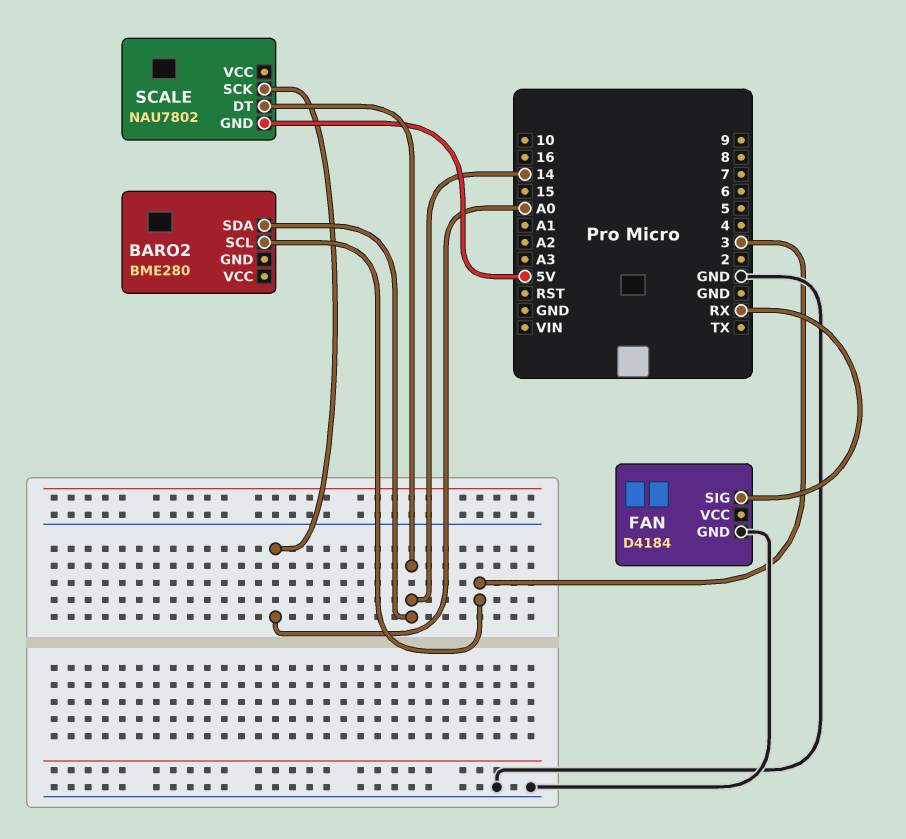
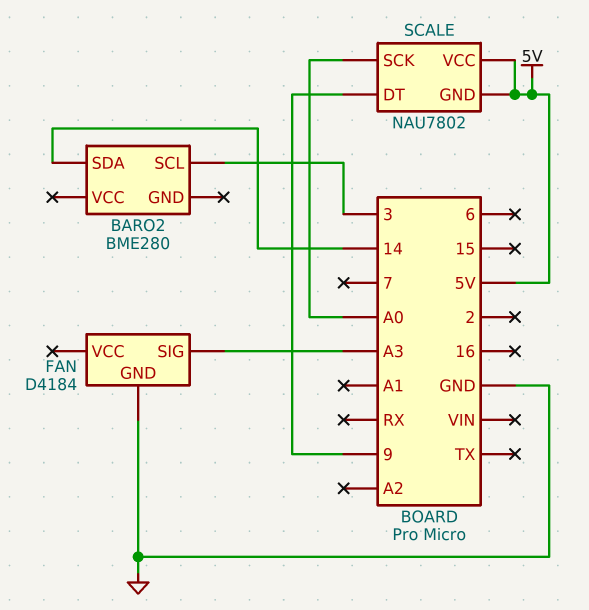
FAN pin SIG: RX -> A3
SCALE pin DT: 14 -> 9
SCALE pin VCC: none -> 5V

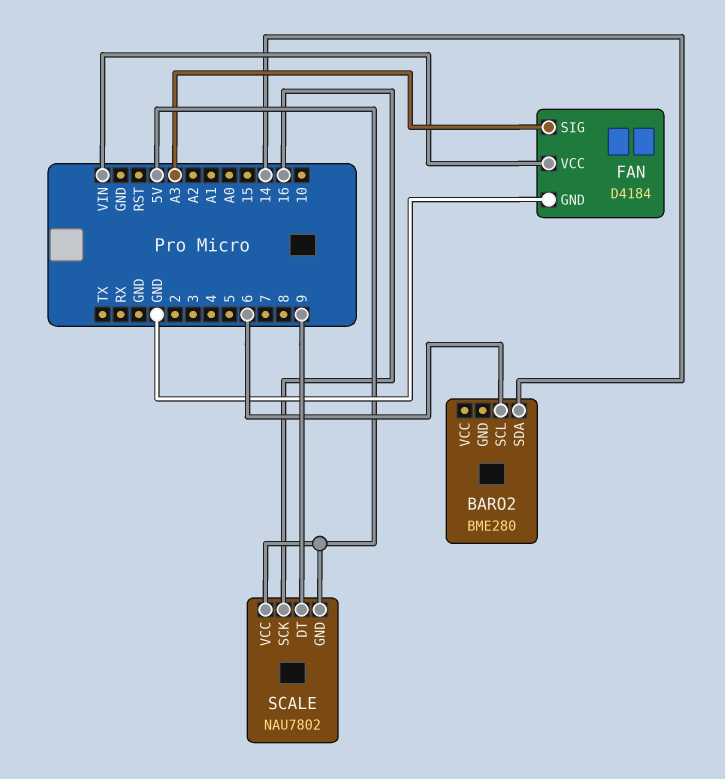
BARO2 pin SCL: 3 -> 6
FAN pin VCC: none -> VIN
SCALE pin SCK: A0 -> 16

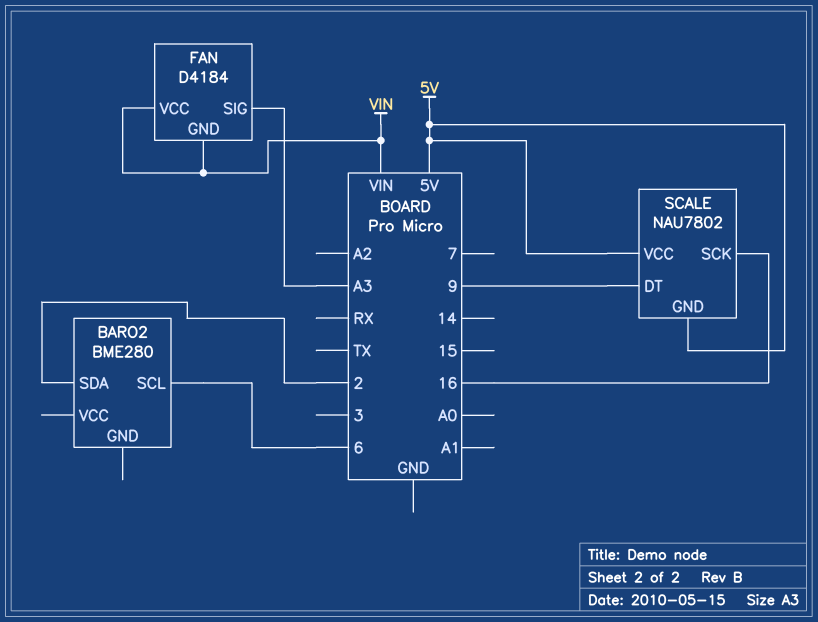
BARO2 pin SDA: 14 -> 2
FAN pin GND: GND -> VIN

